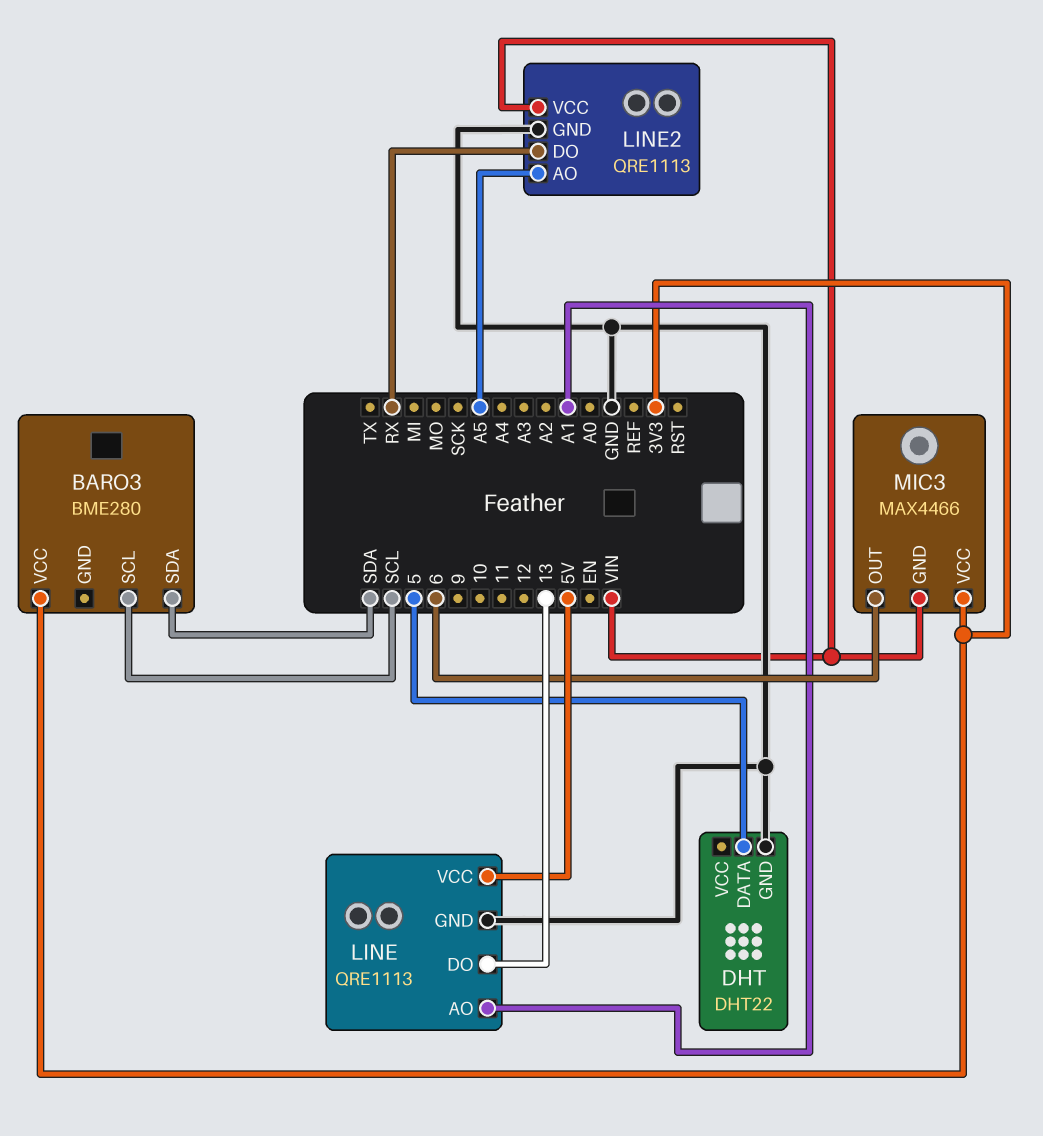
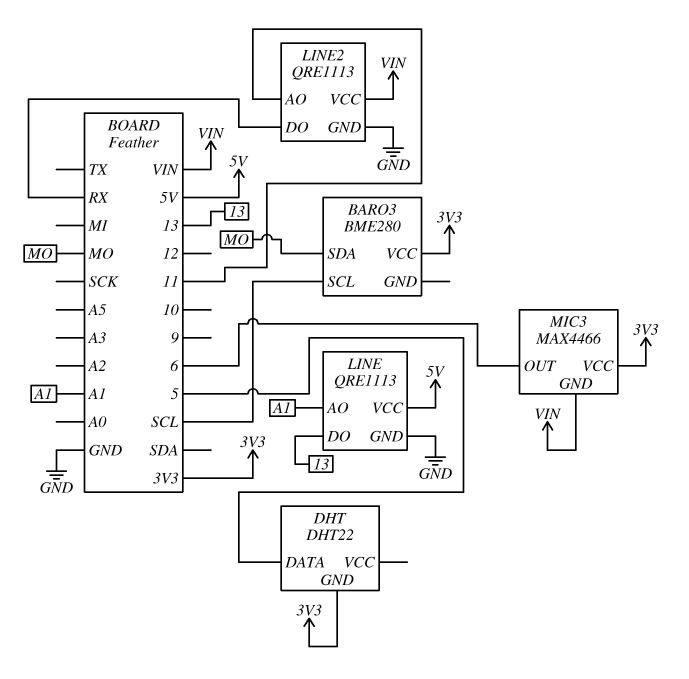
BARO3 pin SDA: SDA -> MO
DHT pin GND: GND -> 3V3
LINE2 pin AO: A5 -> 11

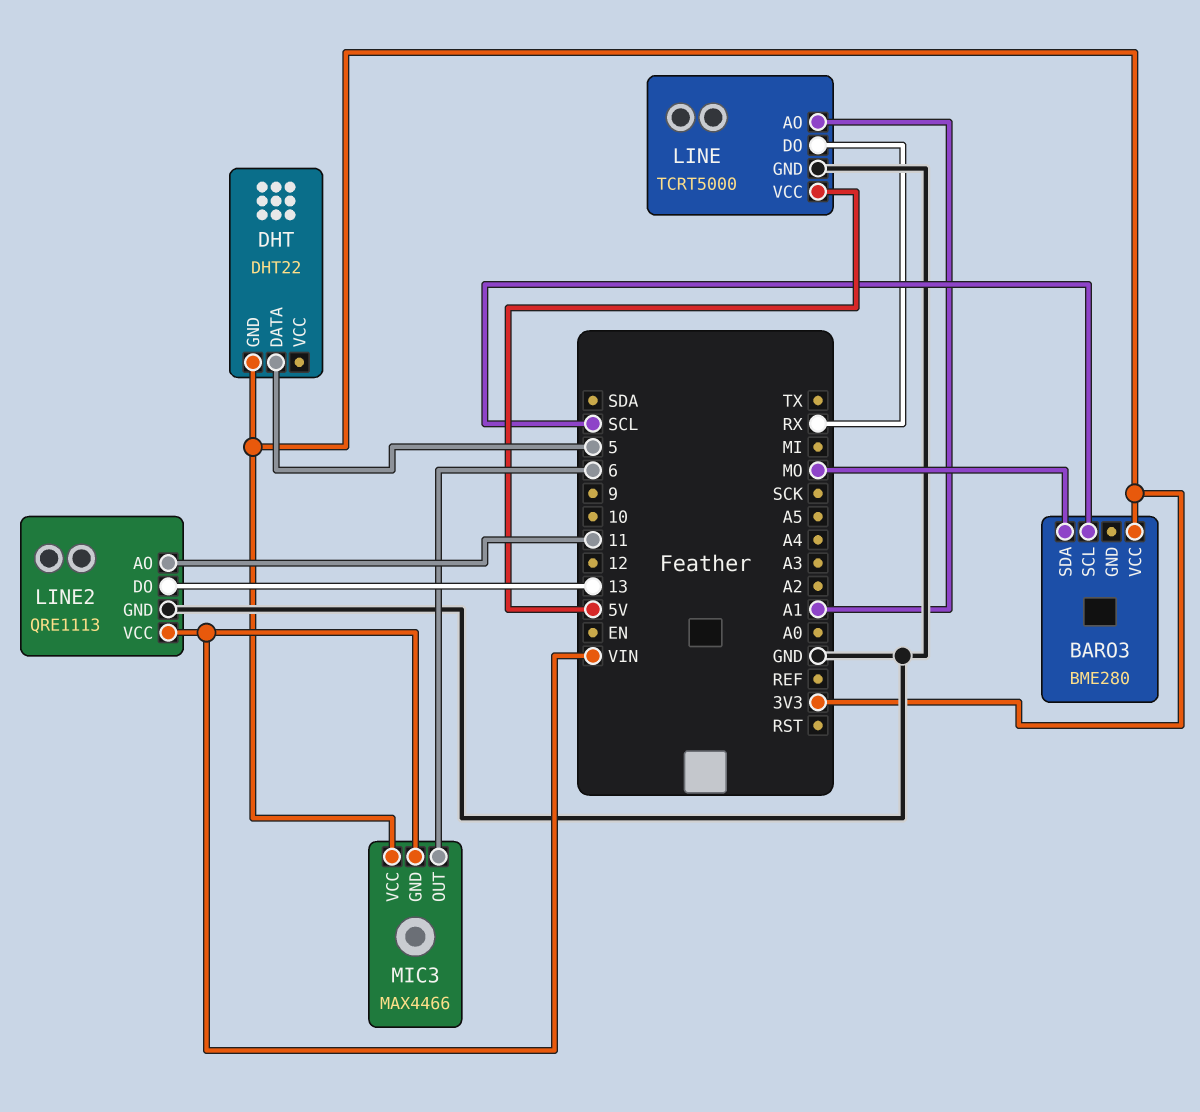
LINE: QRE1113 -> TCRT5000
LINE pin DO: 13 -> RX
LINE2 pin DO: RX -> 13

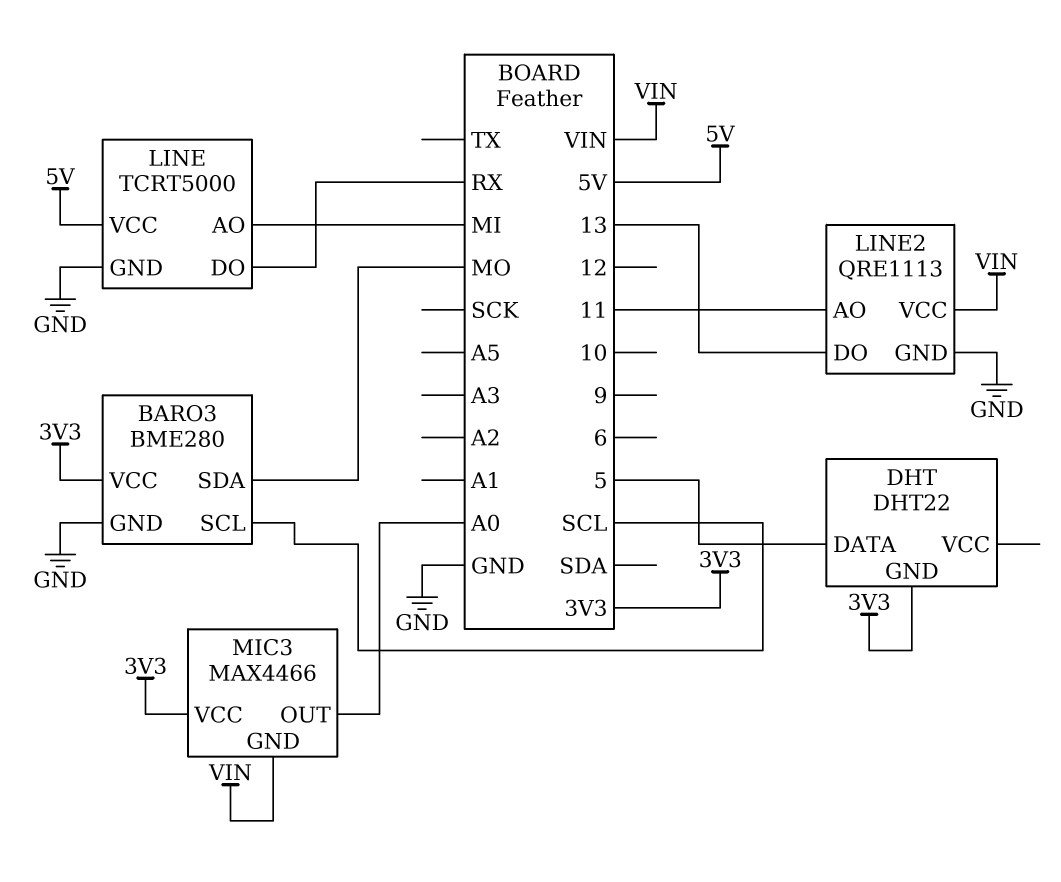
BARO3 pin GND: none -> GND
LINE pin AO: A1 -> MI
MIC3 pin OUT: 6 -> A0

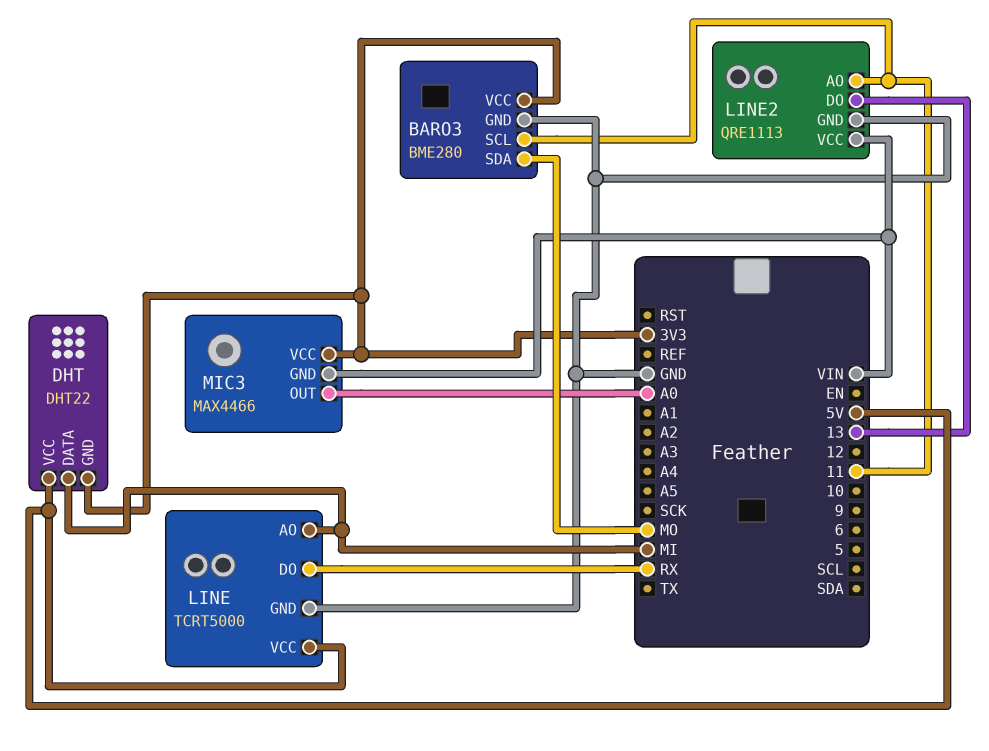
BARO3 pin SCL: SCL -> 11
DHT pin DATA: 5 -> MI
DHT pin VCC: none -> 5V

